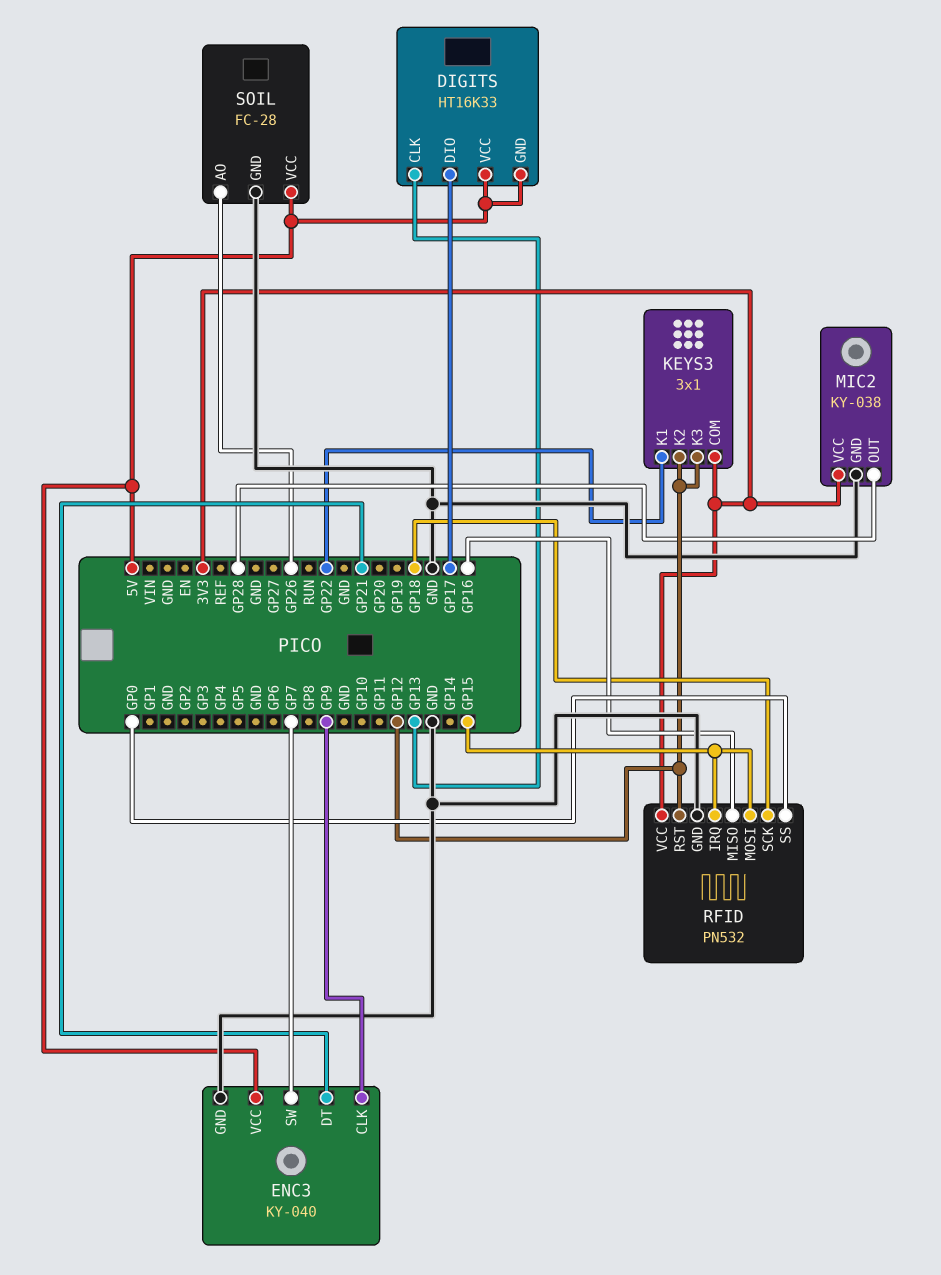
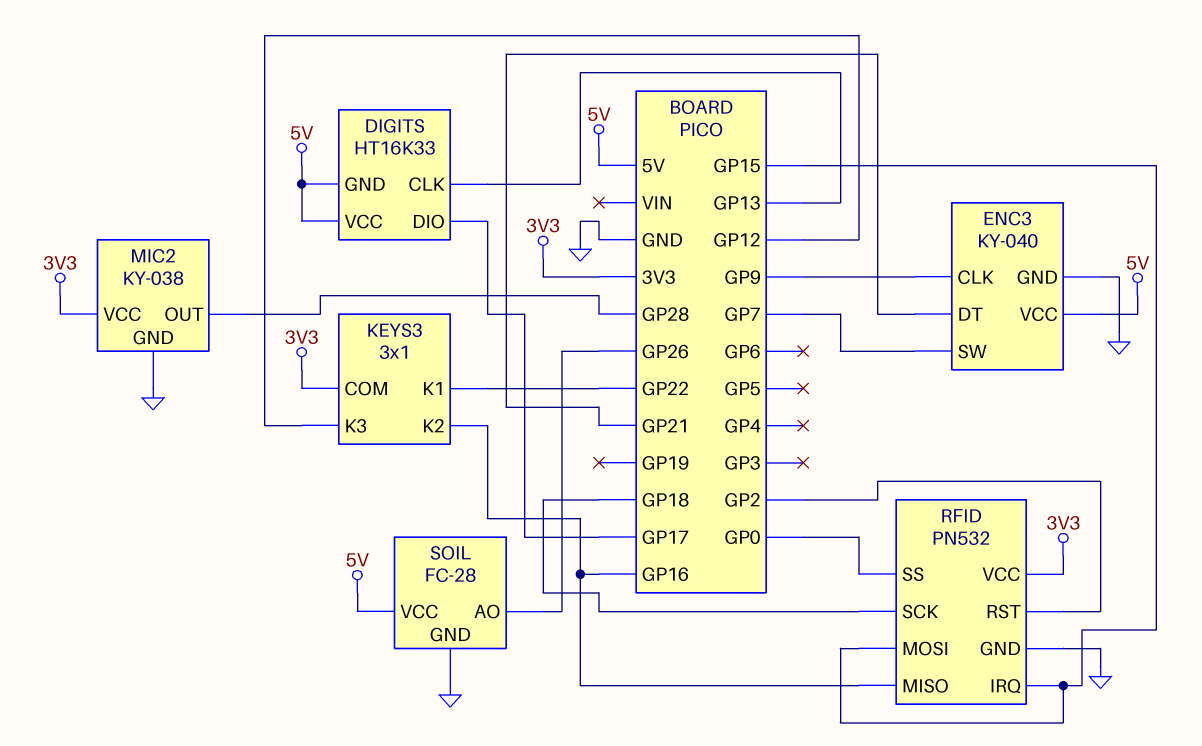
KEYS3 pin K2: GP12 -> GP16
RFID pin RST: GP12 -> GP2

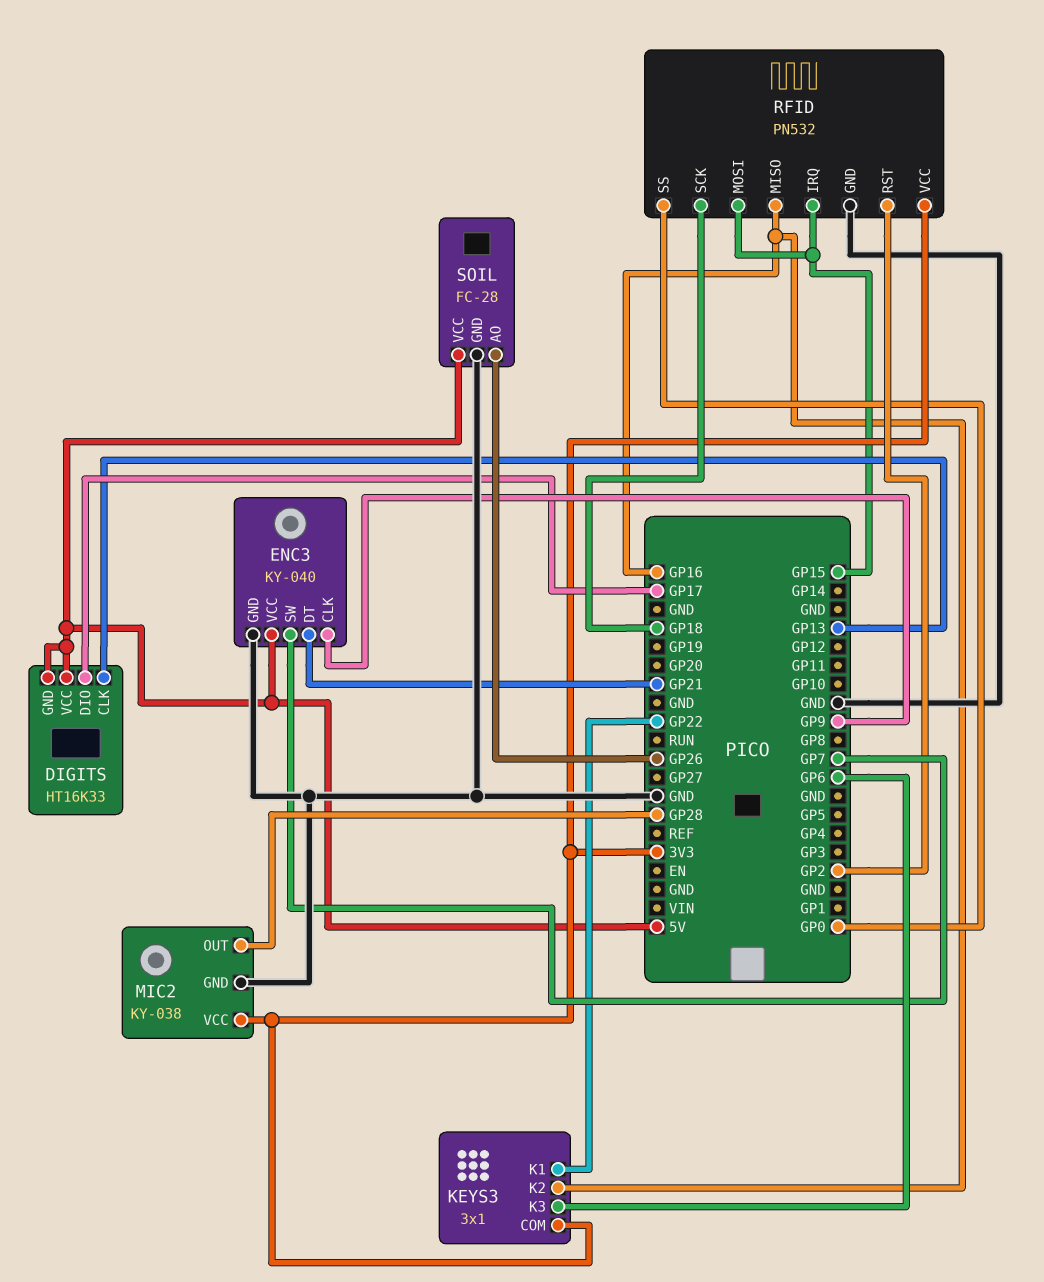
KEYS3 pin K3: GP12 -> GP6

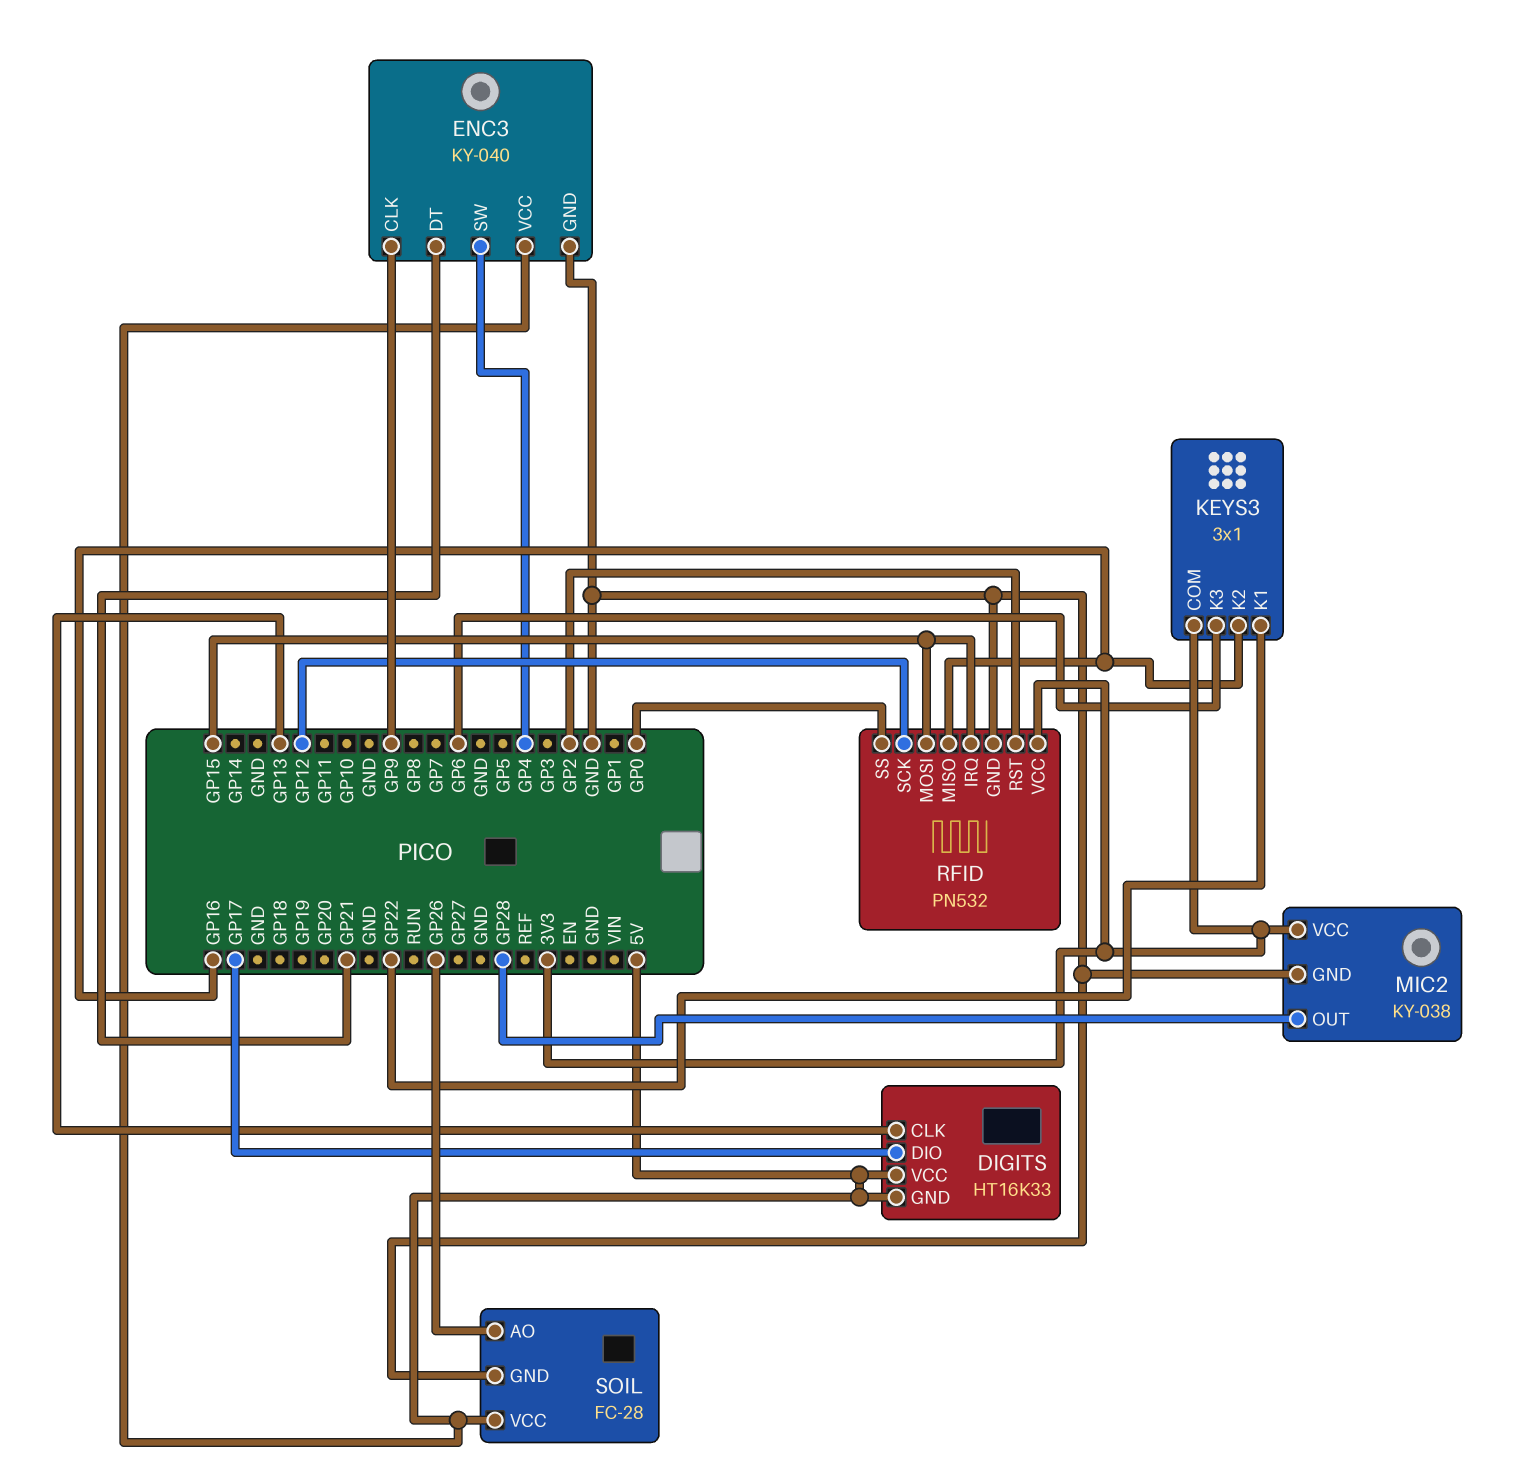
ENC3 pin SW: GP7 -> GP4
RFID pin SCK: GP18 -> GP12

